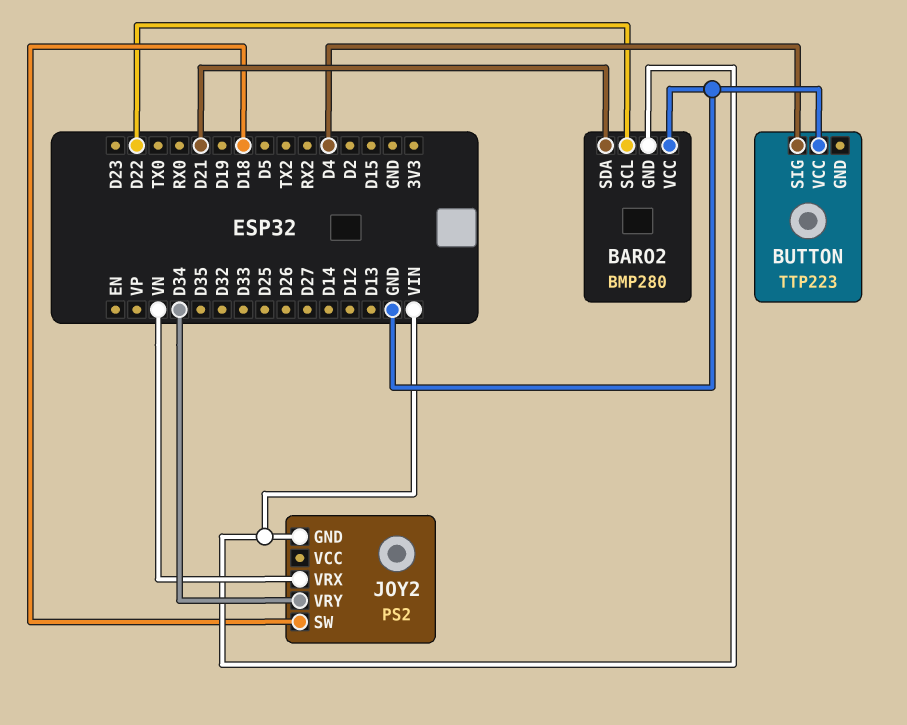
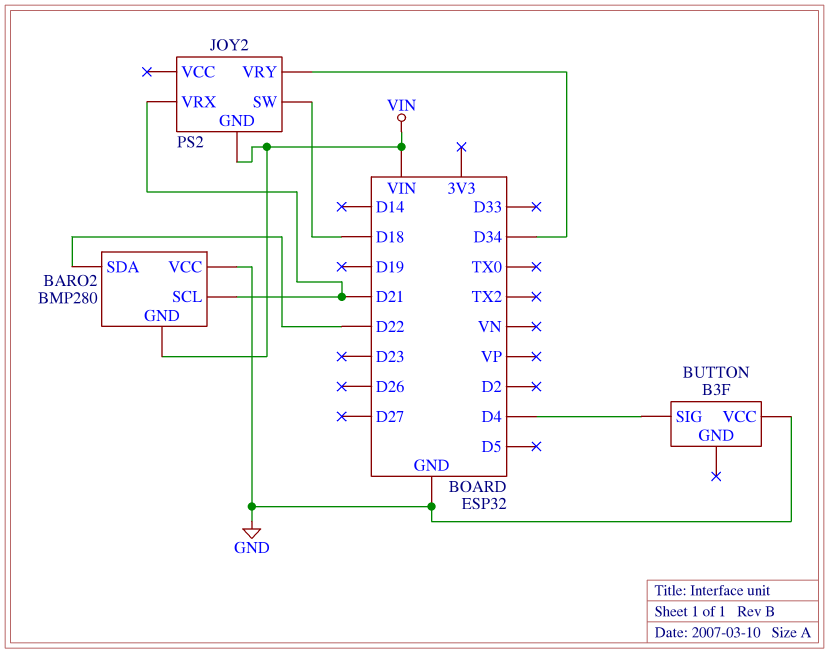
BARO2 pin SCL: D22 -> D21
BARO2 pin SDA: D21 -> D22
BUTTON: TTP223 -> B3F
JOY2 pin VRX: VN -> D21

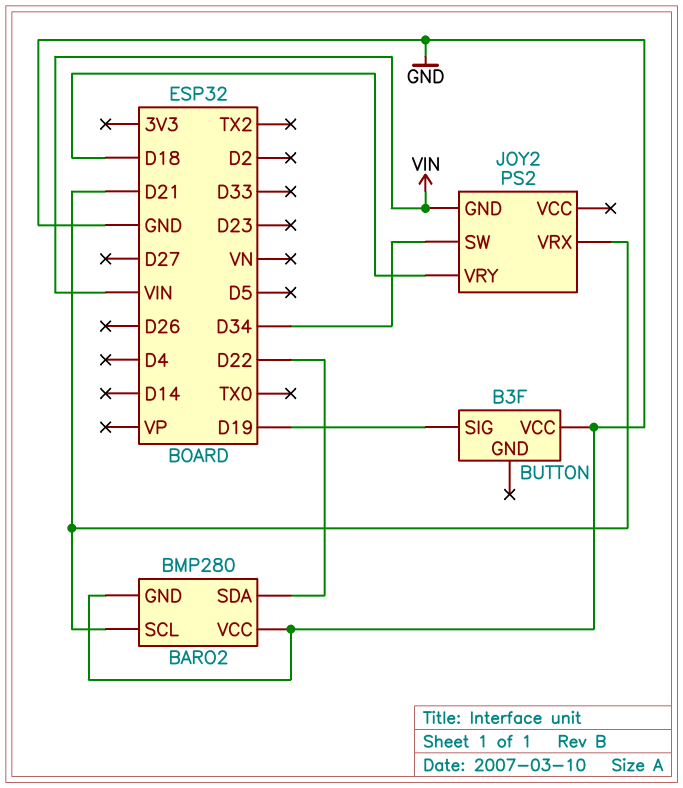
BARO2 pin GND: VIN -> GND
BUTTON pin SIG: D4 -> D19
JOY2 pin SW: D18 -> D34
JOY2 pin VRY: D34 -> D18

